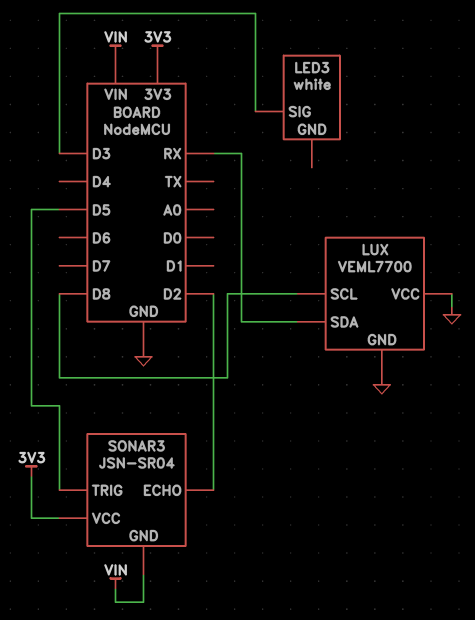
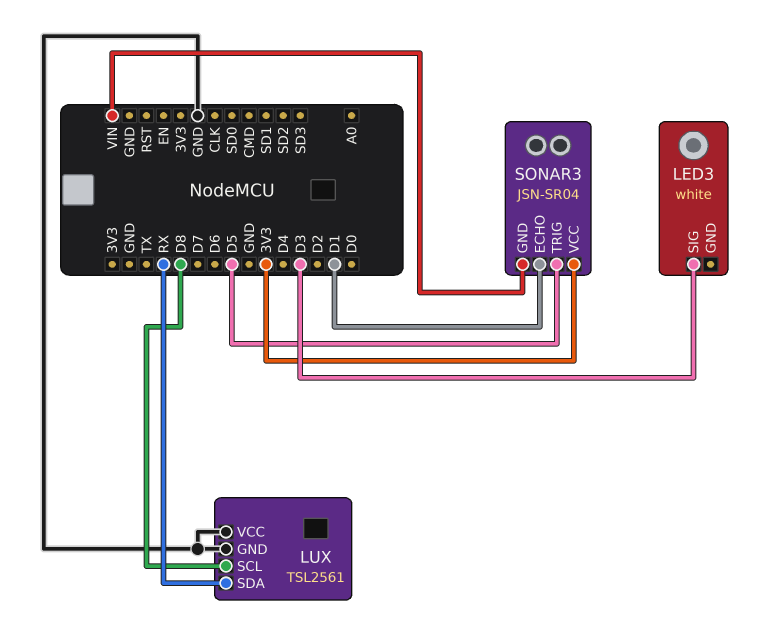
LUX: VEML7700 -> TSL2561
SONAR3 pin ECHO: D2 -> D1

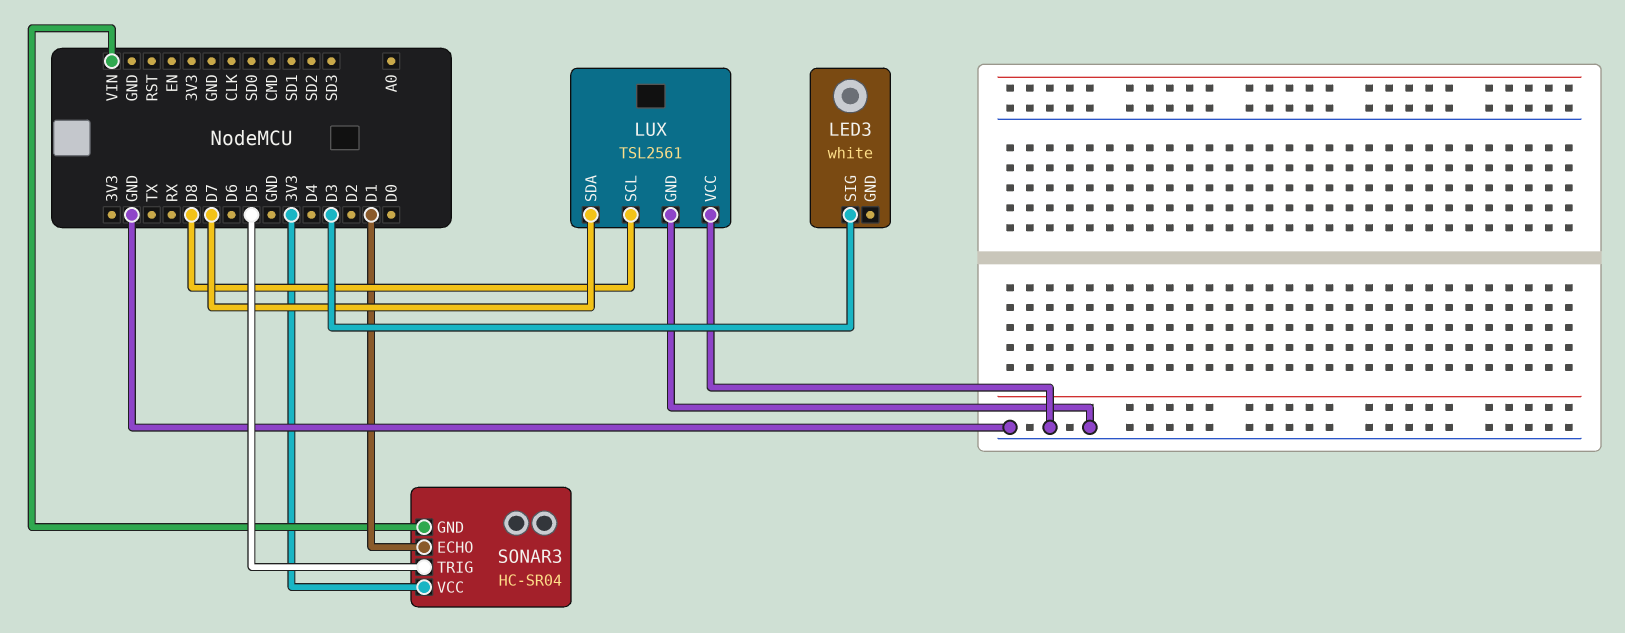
LUX pin SDA: RX -> D7
SONAR3: JSN-SR04 -> HC-SR04

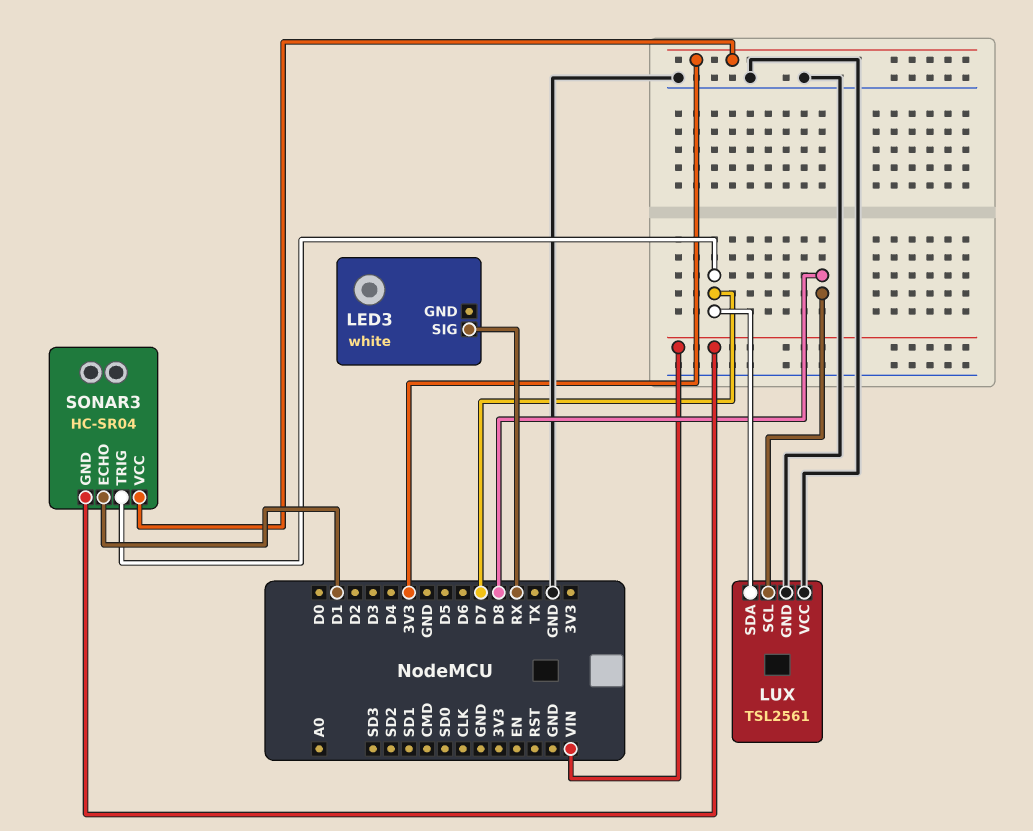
LED3 pin SIG: D3 -> RX
SONAR3 pin TRIG: D5 -> D7

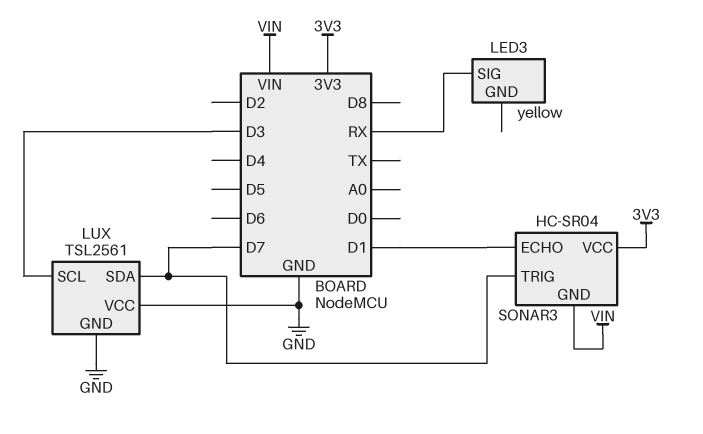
LED3: white -> yellow
LUX pin SCL: D8 -> D3

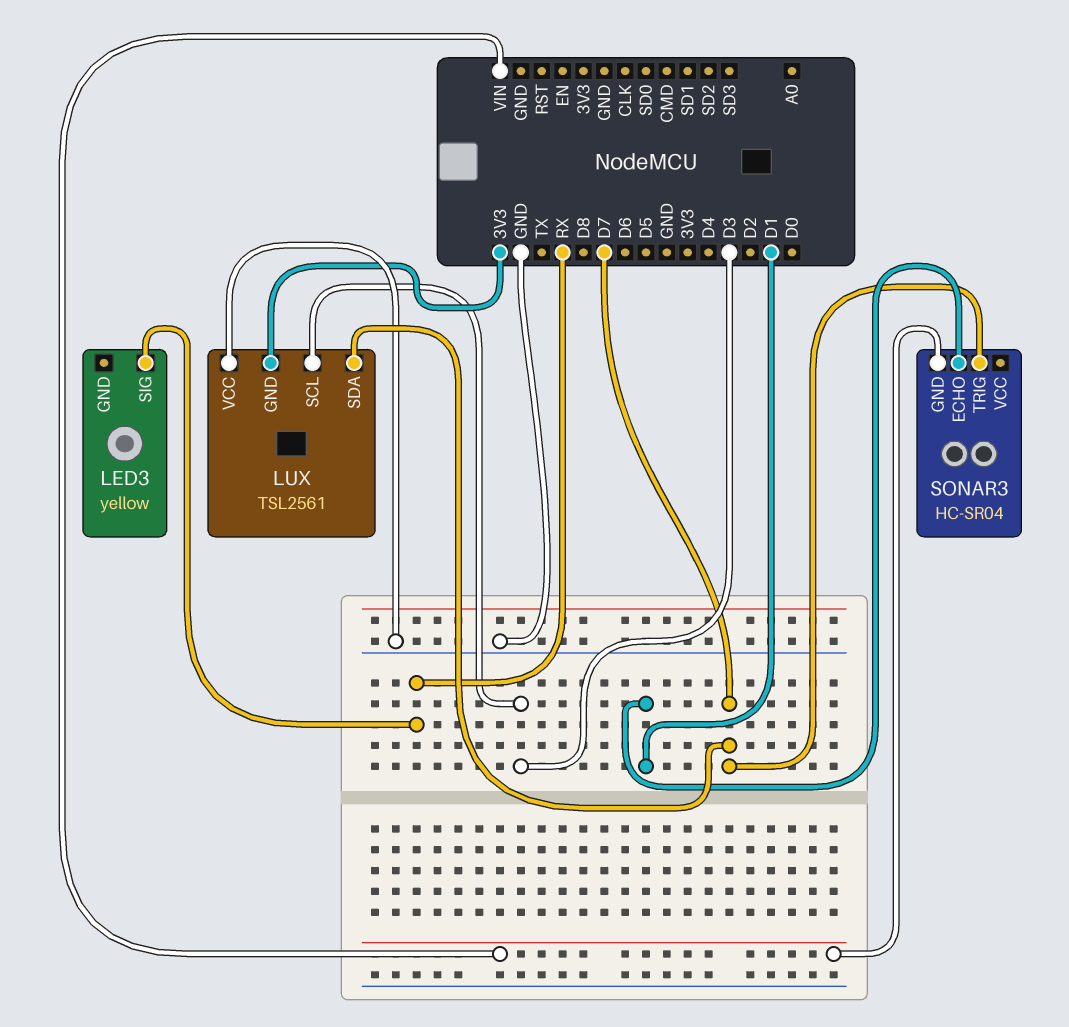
LUX pin GND: GND -> 3V3
SONAR3 pin VCC: 3V3 -> none

